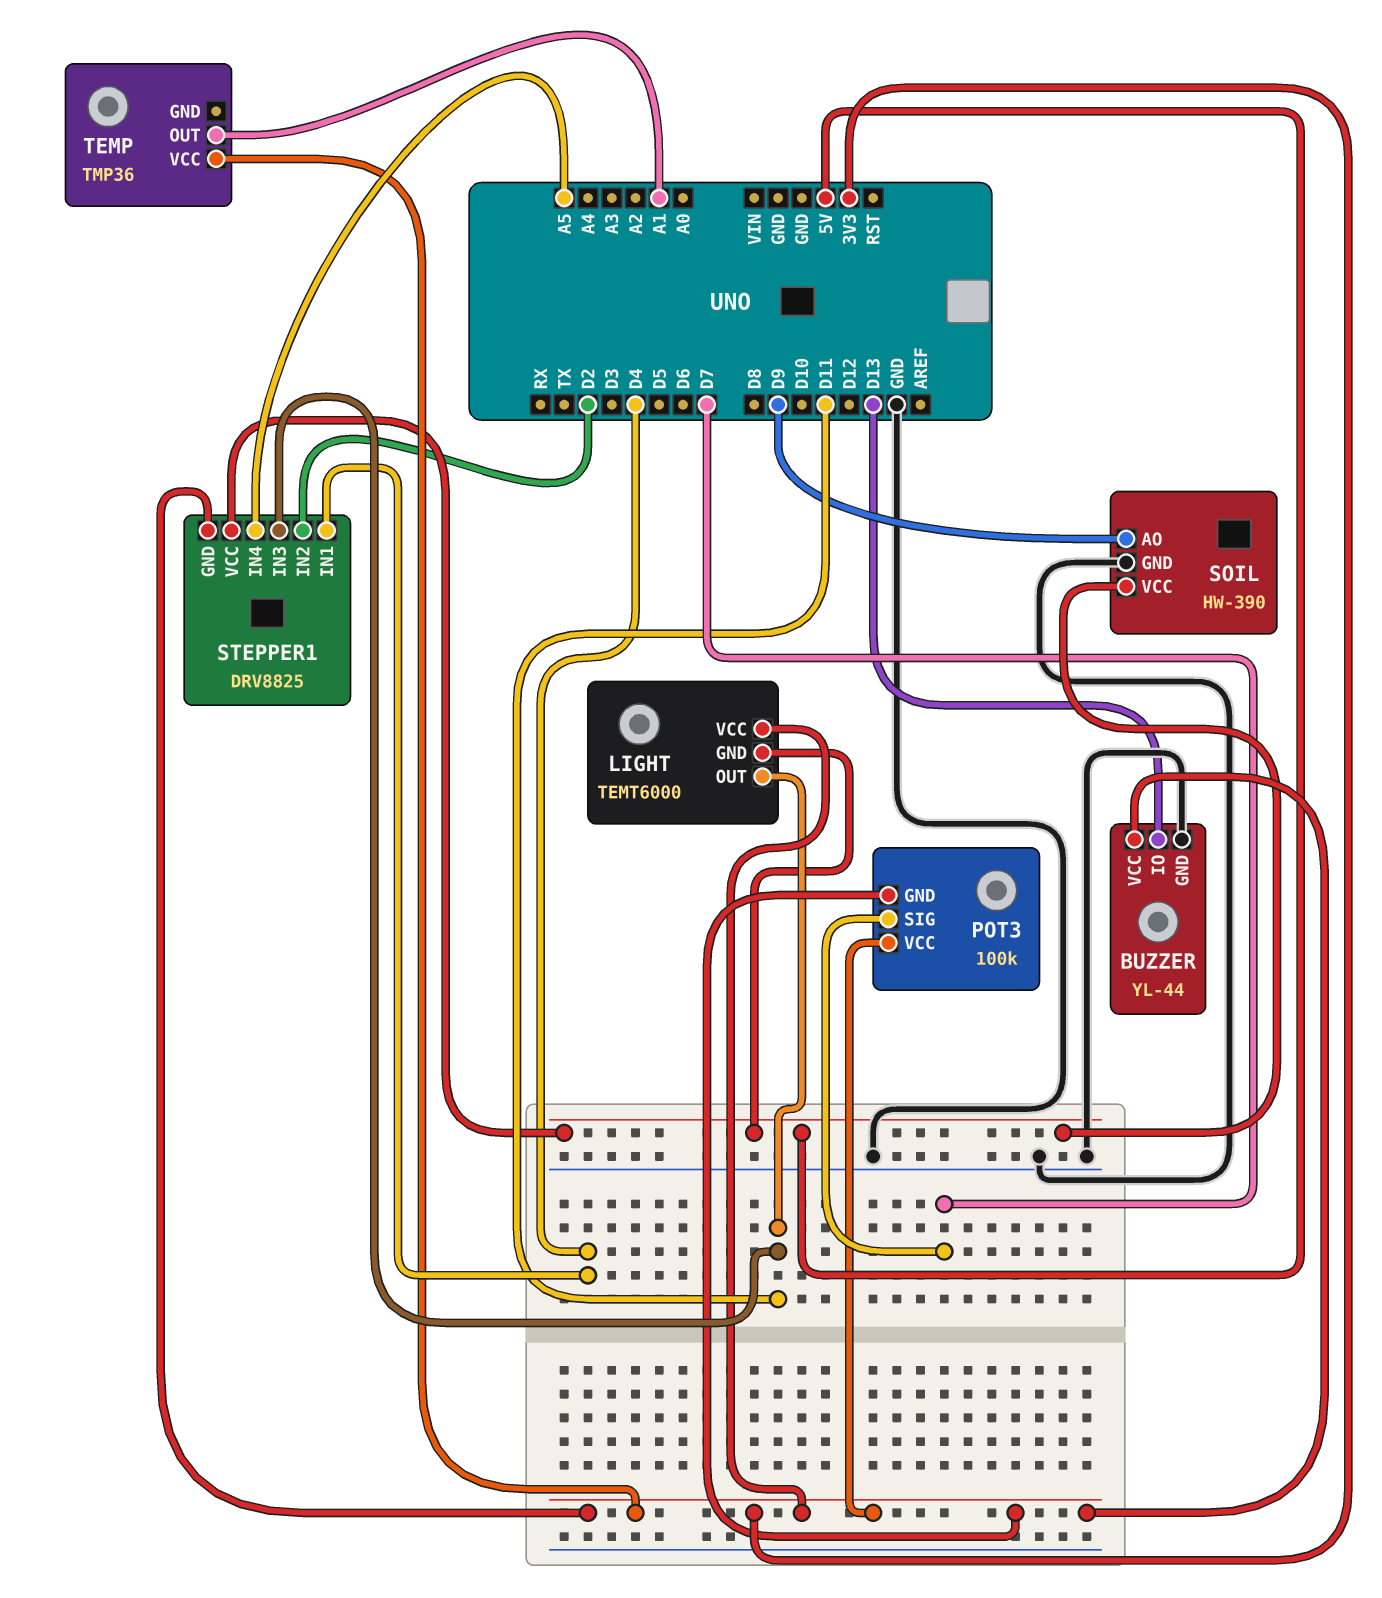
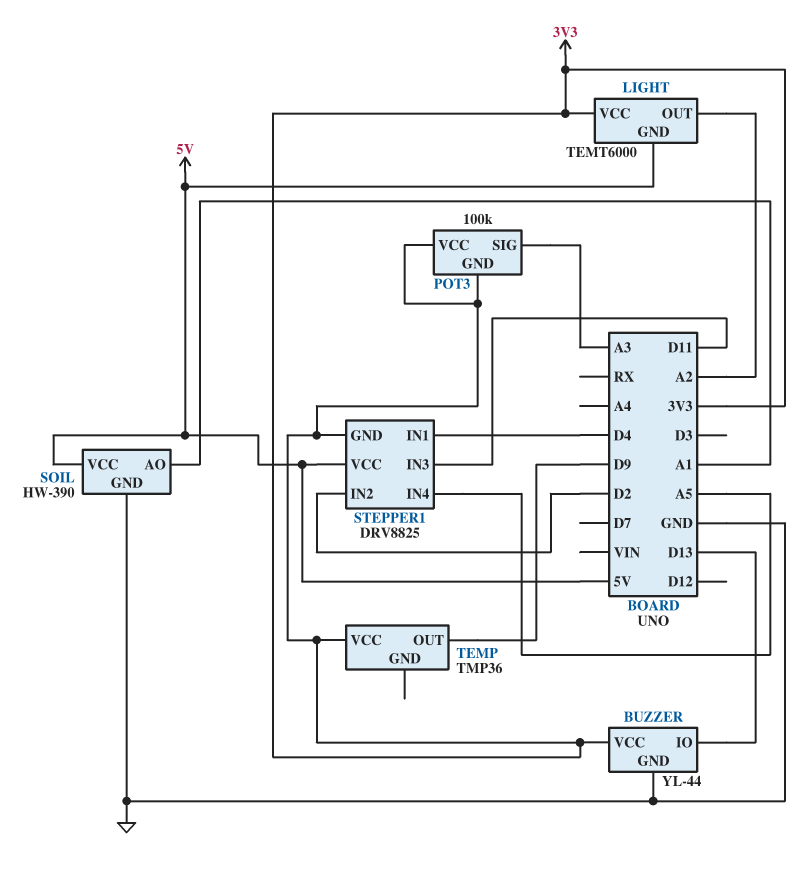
LIGHT pin OUT: D11 -> A2
POT3 pin SIG: D7 -> A3
SOIL pin AO: D9 -> A1
TEMP pin OUT: A1 -> D9

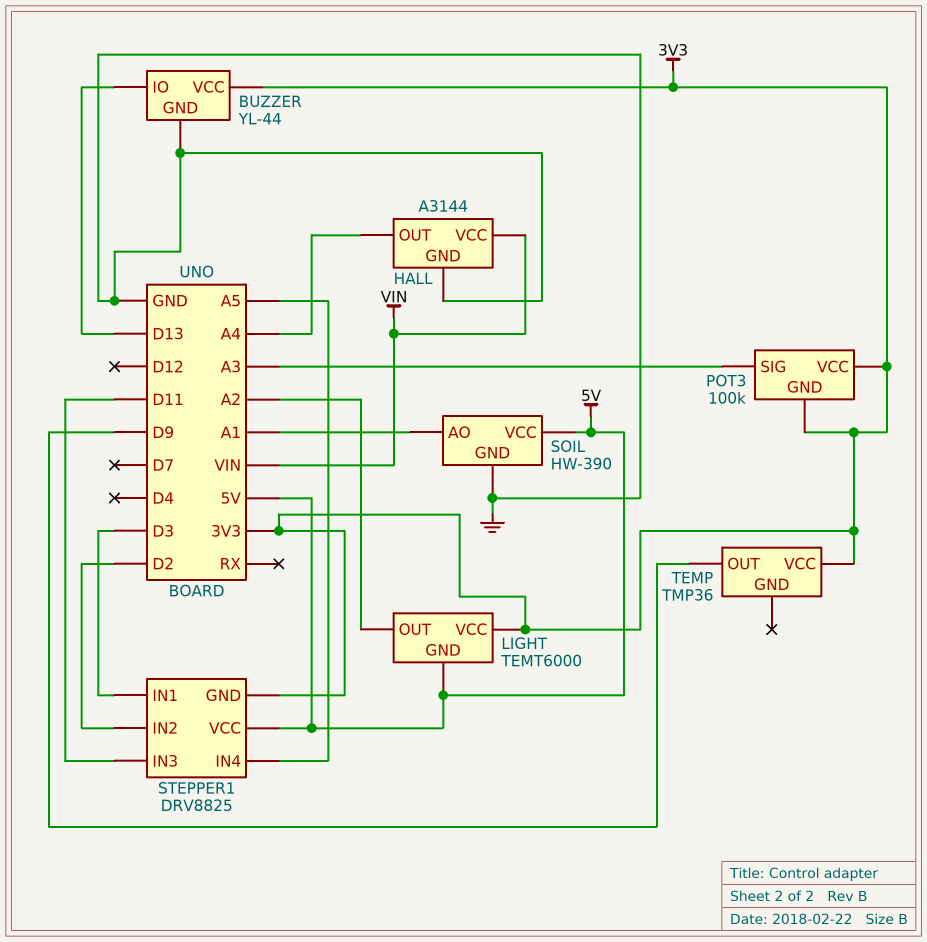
HALL: none -> A3144
HALL pin GND: none -> GND
HALL pin OUT: none -> A4
HALL pin VCC: none -> VIN
STEPPER1 pin IN1: D4 -> D3

